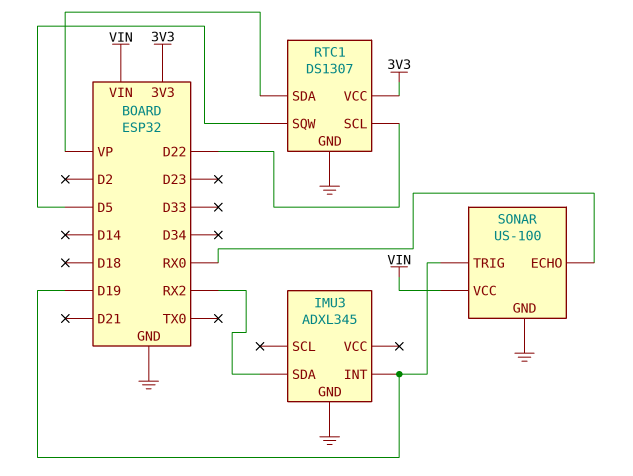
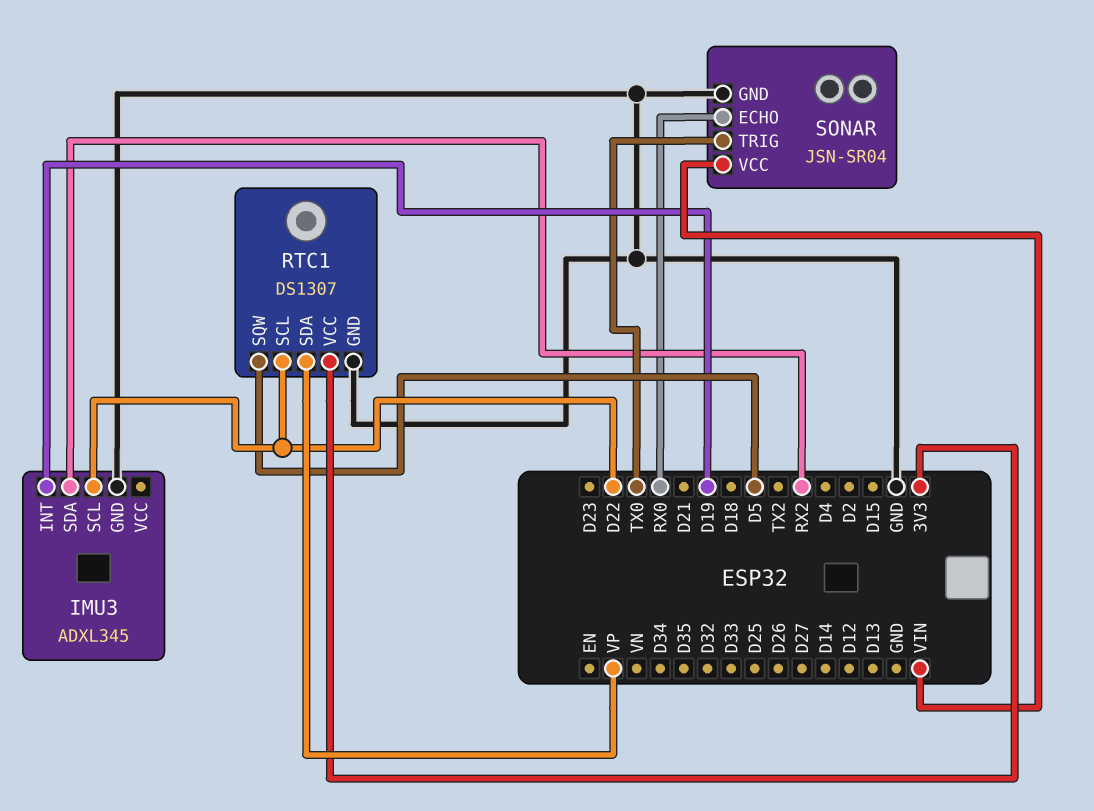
IMU3 pin SCL: none -> D22
SONAR: US-100 -> JSN-SR04
SONAR pin TRIG: D19 -> TX0

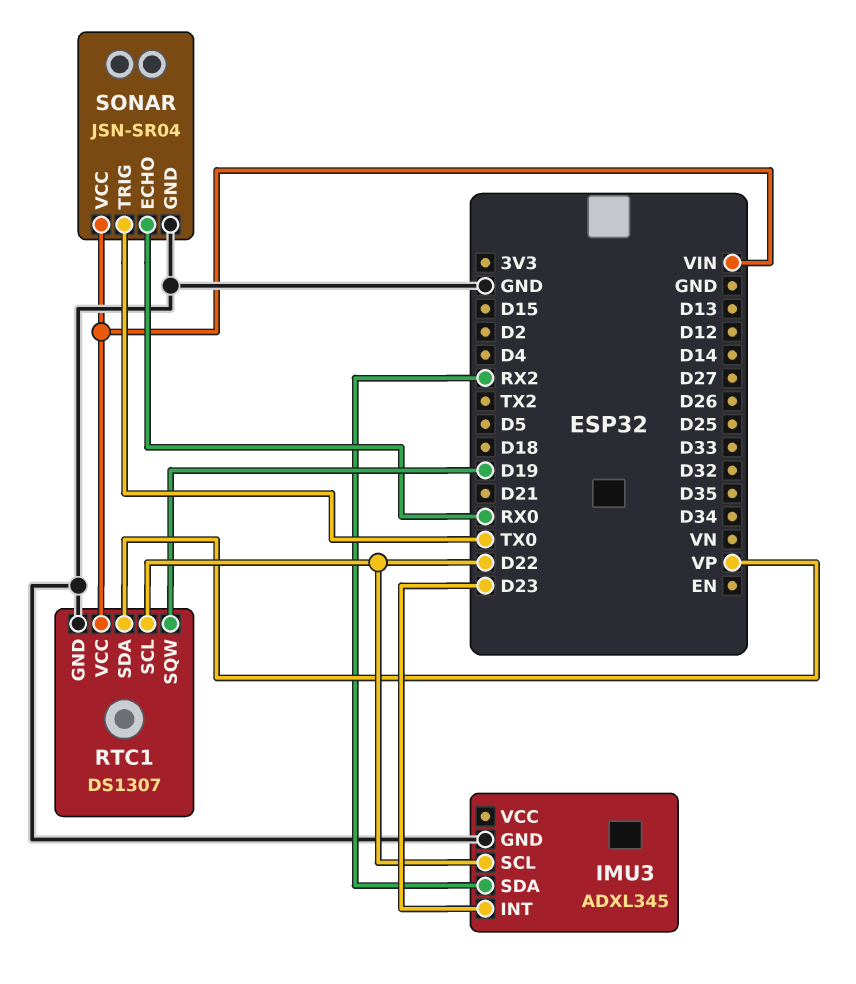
IMU3 pin INT: D19 -> D23
RTC1 pin SQW: D5 -> D19
RTC1 pin VCC: 3V3 -> VIN

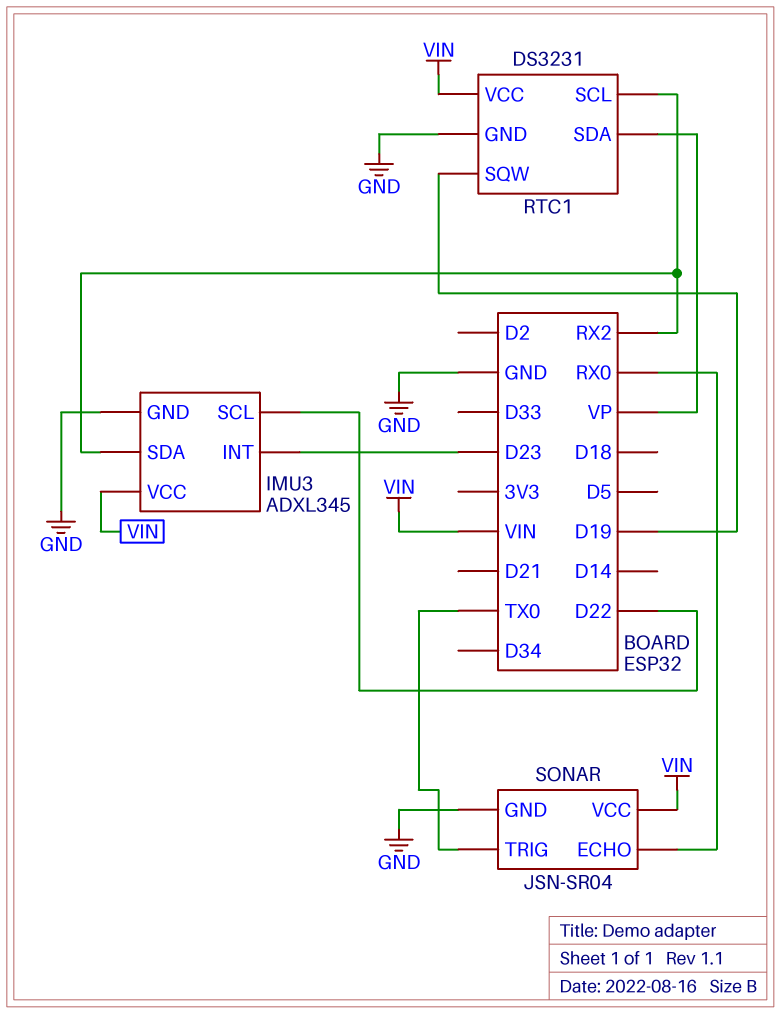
IMU3 pin VCC: none -> VIN
RTC1: DS1307 -> DS3231
RTC1 pin SCL: D22 -> RX2

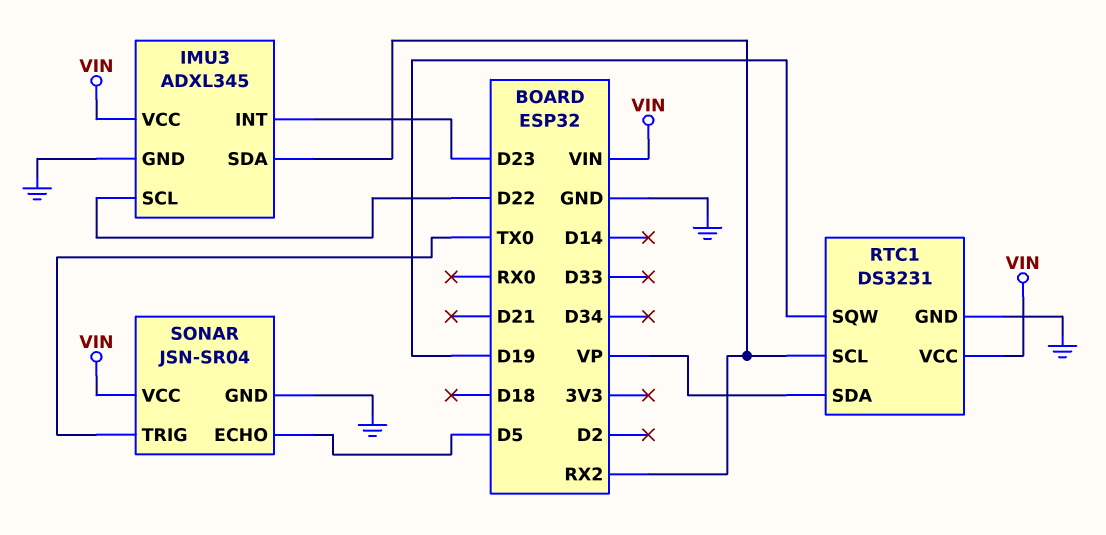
SONAR pin ECHO: RX0 -> D5

